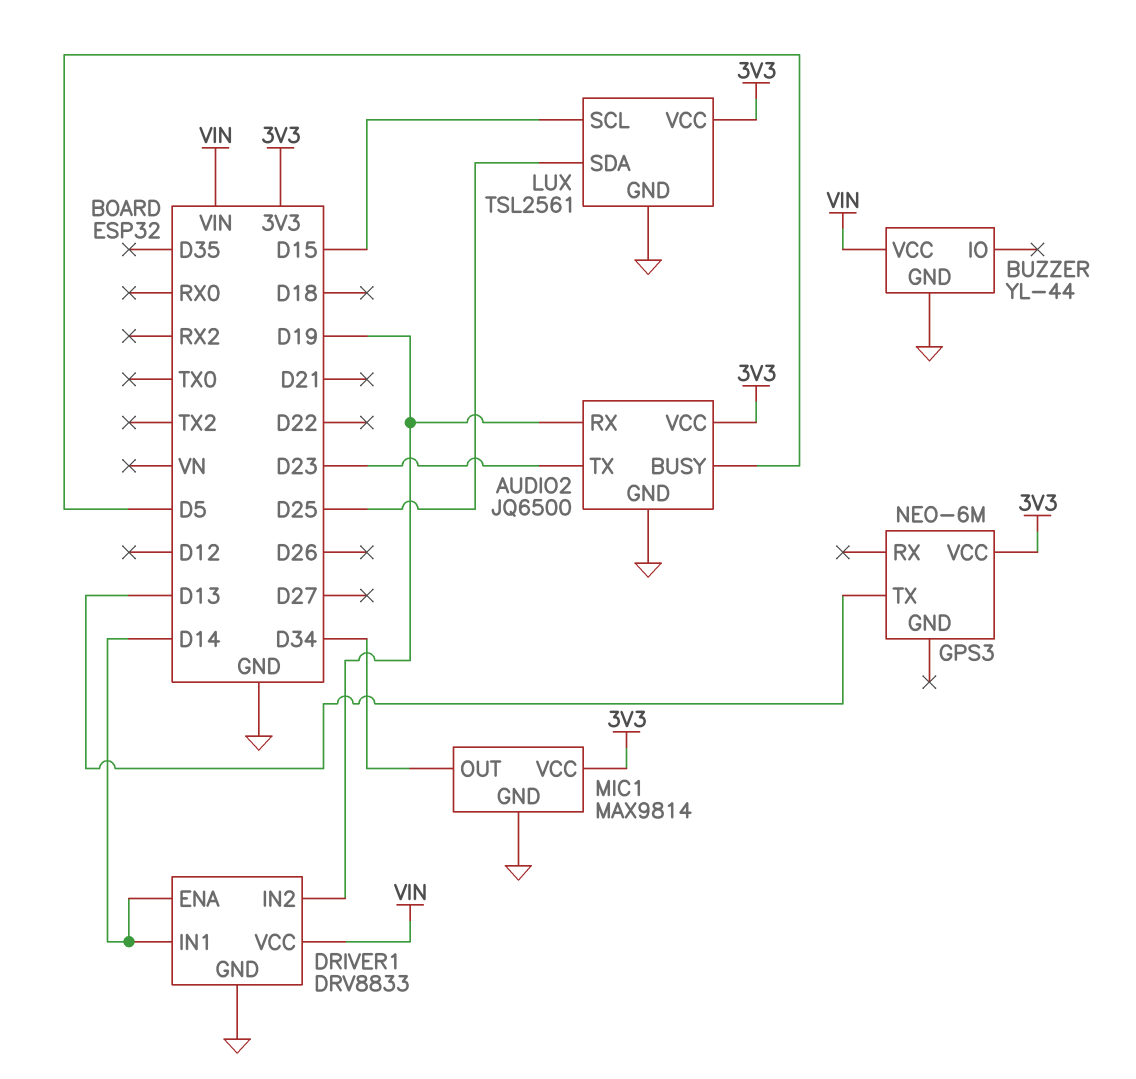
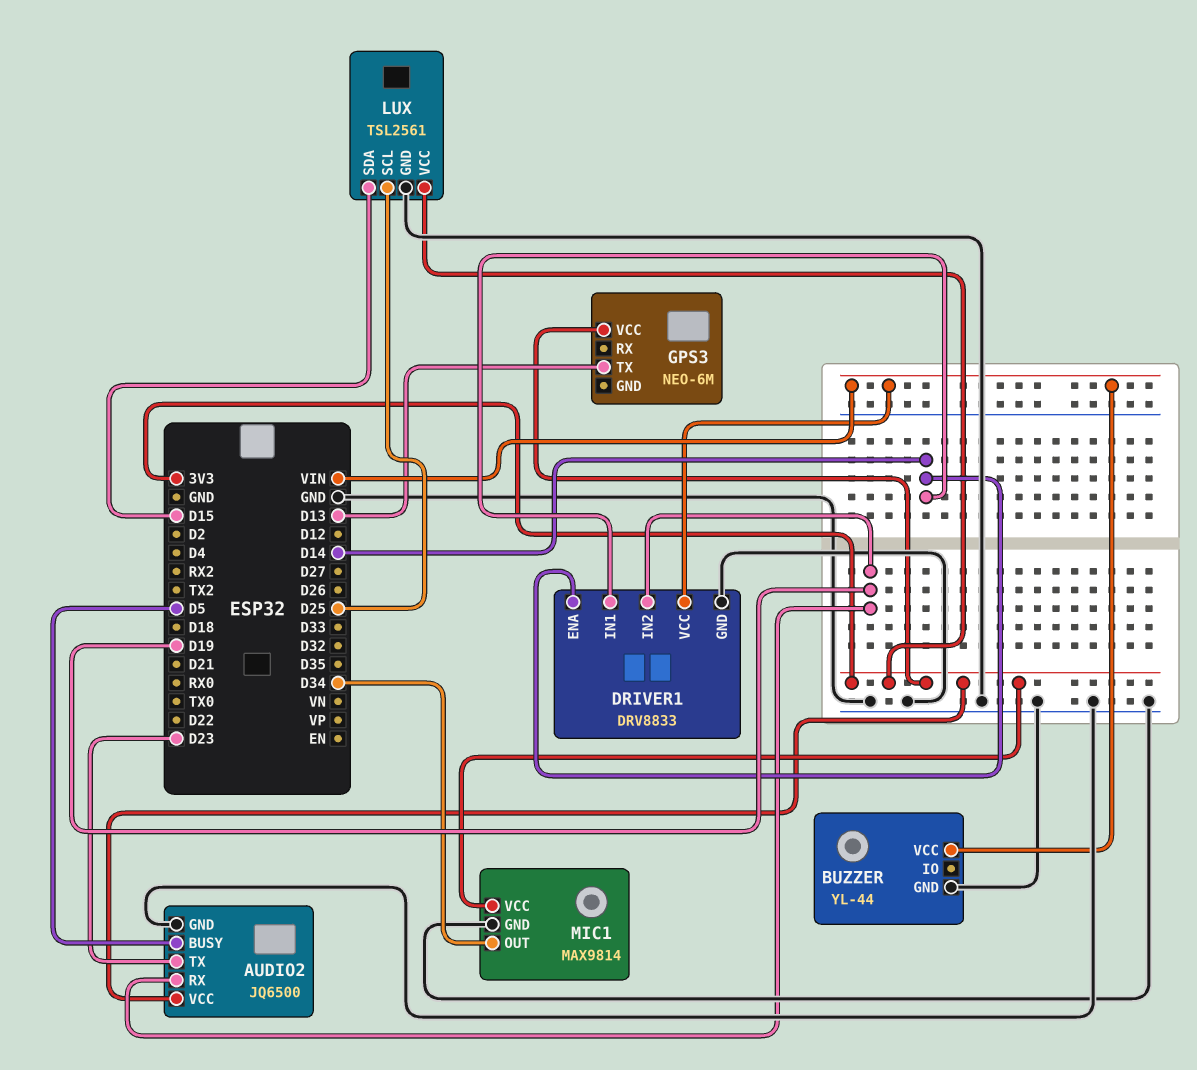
LUX pin SCL: D15 -> D25
LUX pin SDA: D25 -> D15

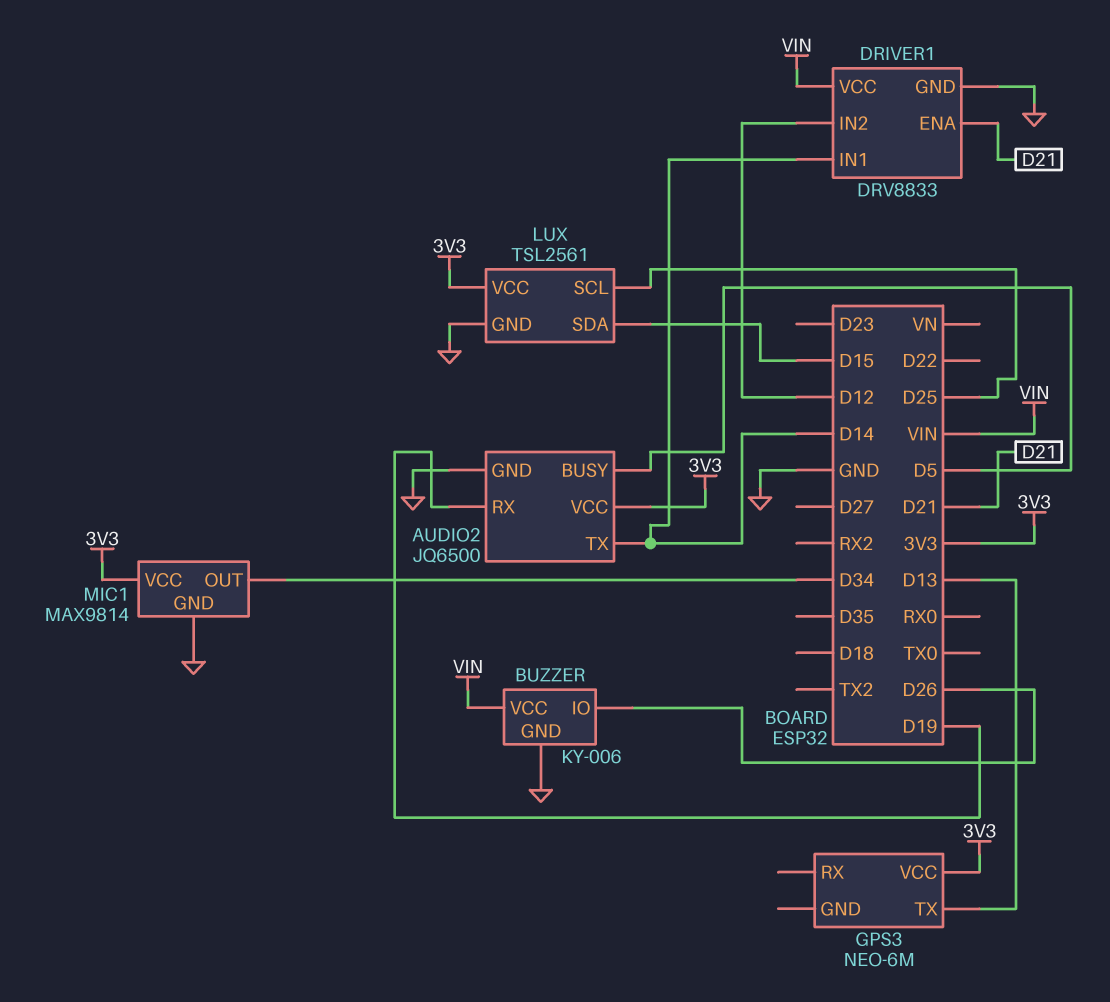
AUDIO2 pin TX: D23 -> D14
BUZZER: YL-44 -> KY-006
BUZZER pin IO: none -> D26
DRIVER1 pin ENA: D14 -> D21
DRIVER1 pin IN2: D19 -> D12

